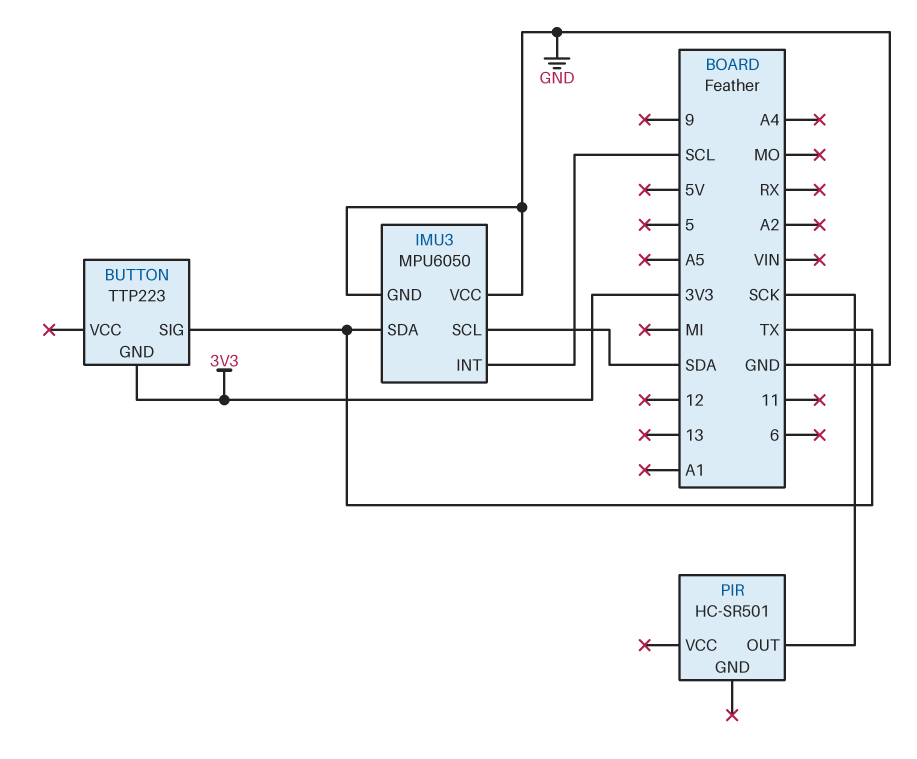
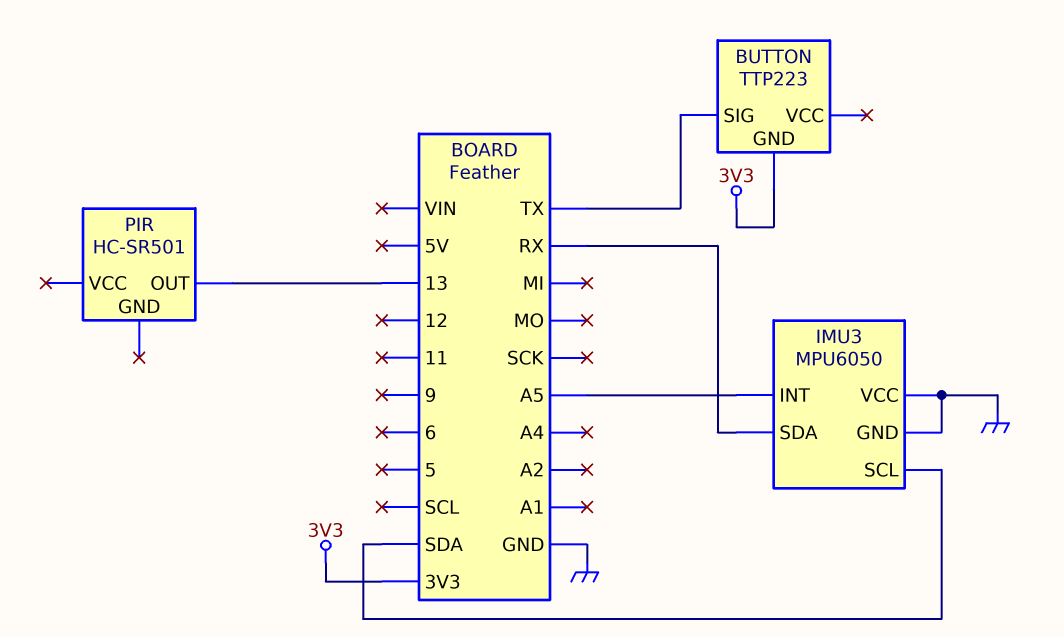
IMU3 pin INT: SCL -> A5
IMU3 pin SDA: TX -> RX
PIR pin OUT: SCK -> 13

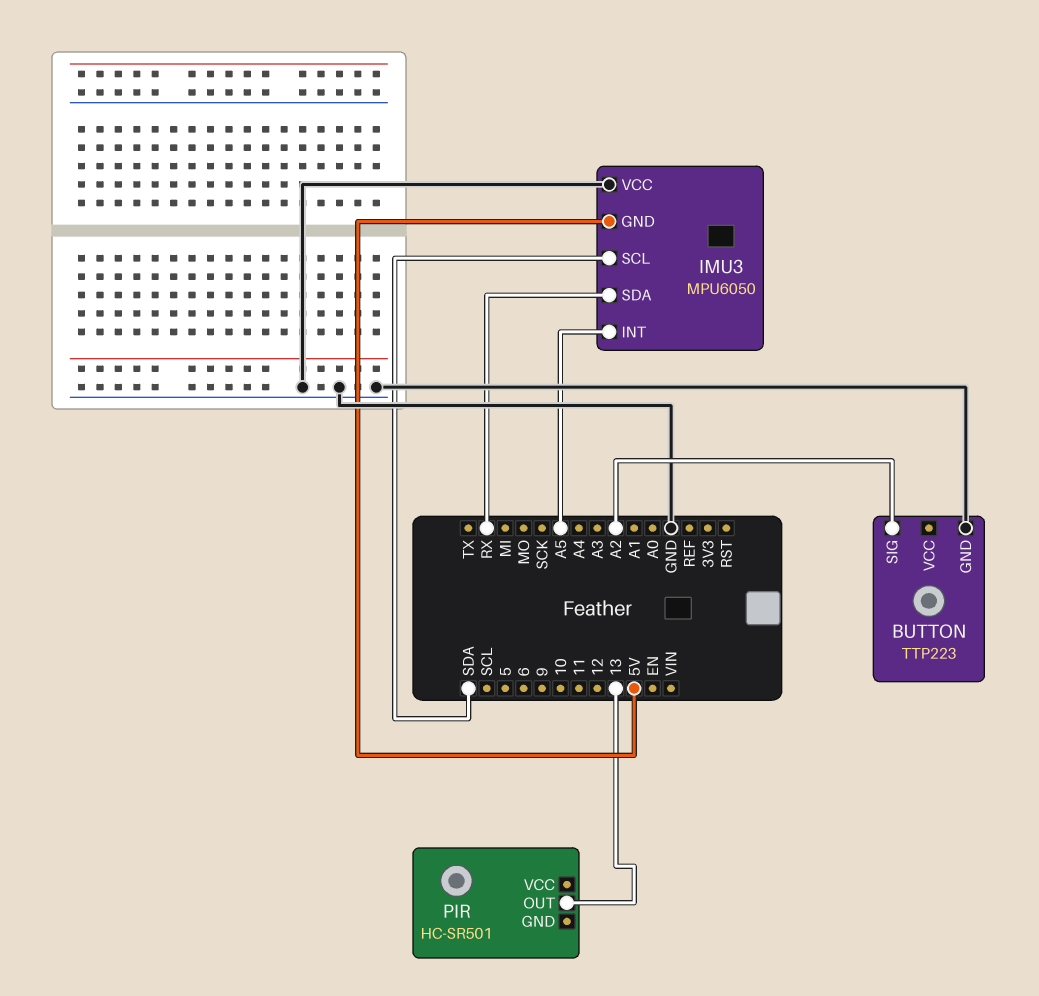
BUTTON pin GND: 3V3 -> GND
BUTTON pin SIG: TX -> A2
IMU3 pin GND: GND -> 5V

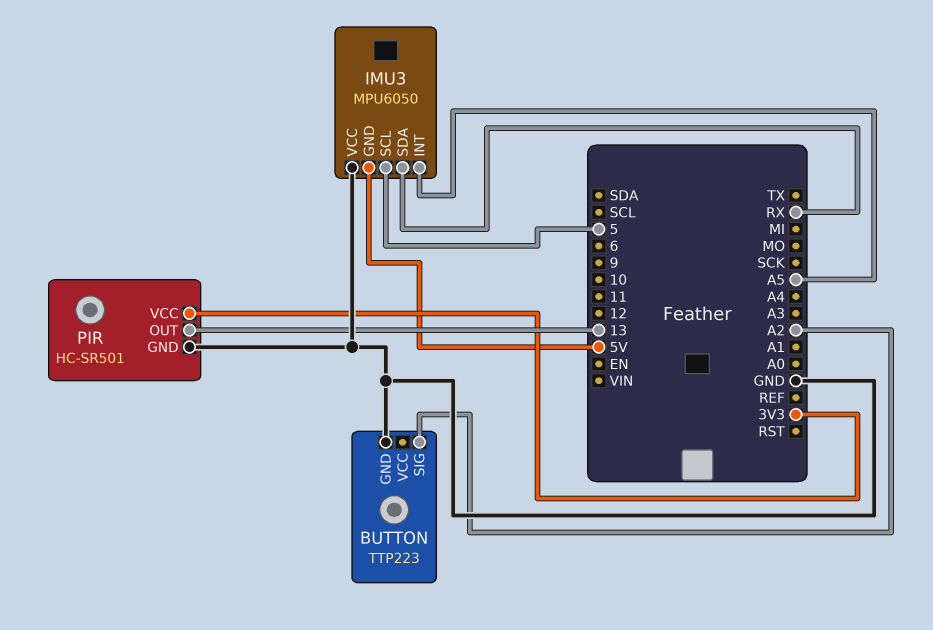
IMU3 pin SCL: SDA -> 5
PIR pin GND: none -> GND
PIR pin VCC: none -> 3V3

